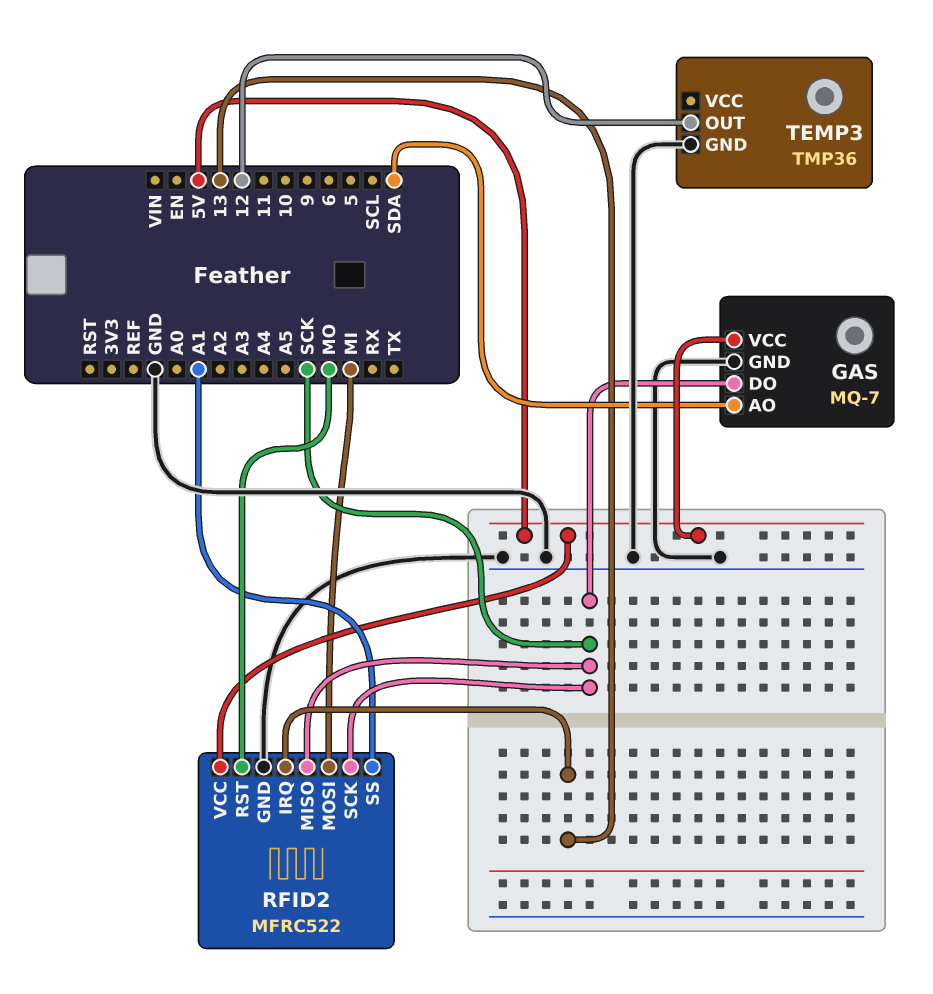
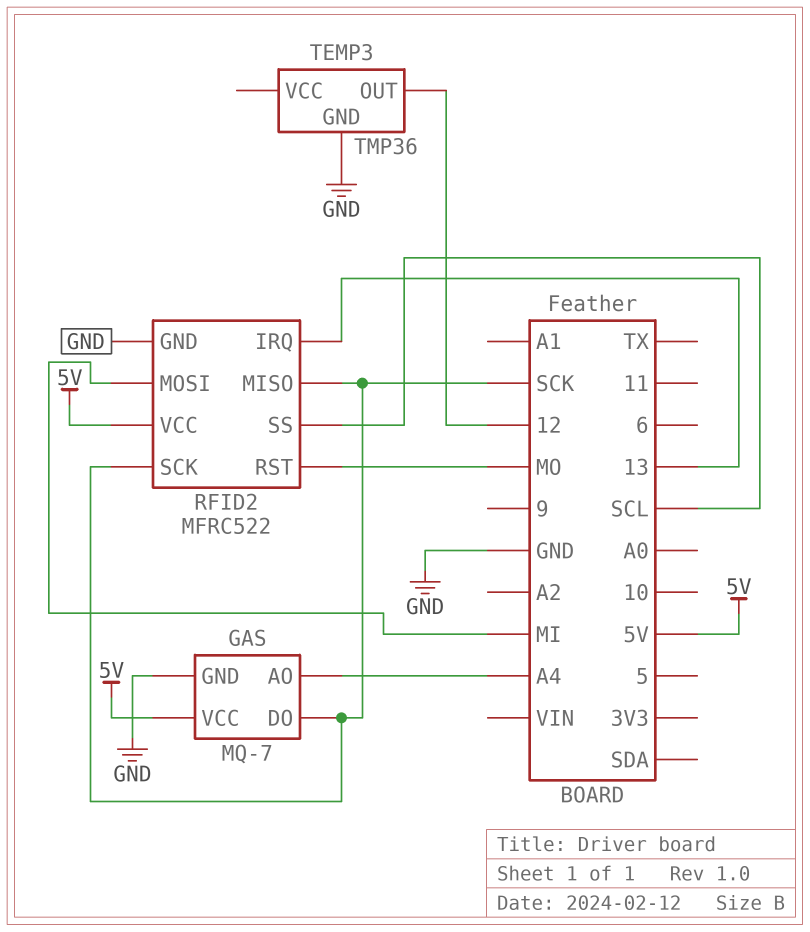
GAS pin AO: SDA -> A4
RFID2 pin SS: A1 -> SCL

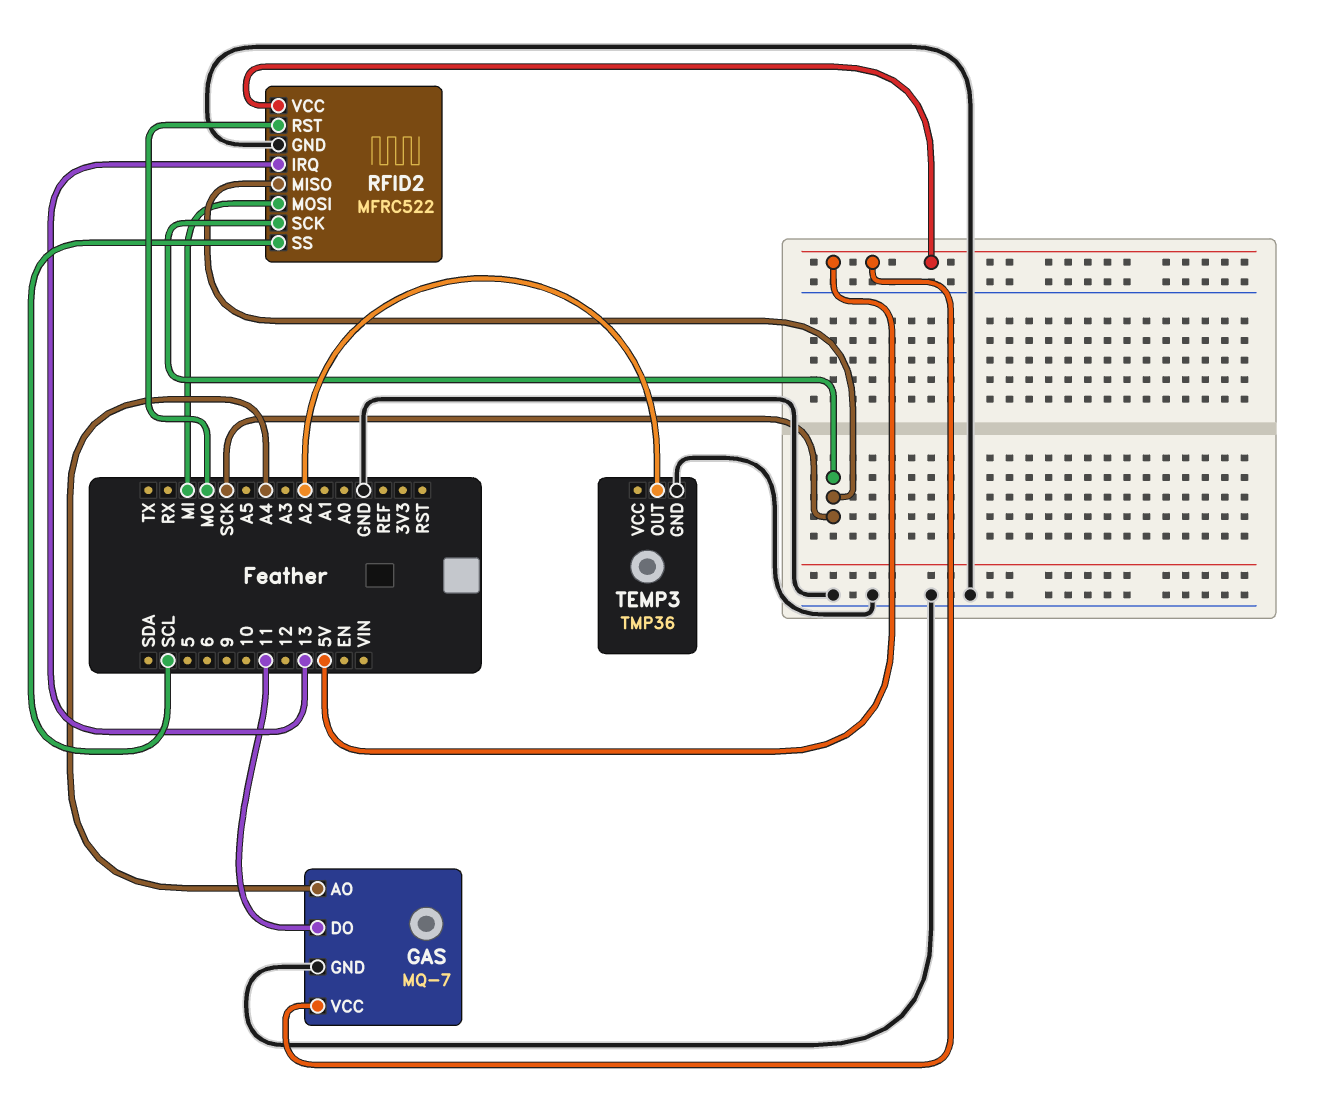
GAS pin DO: SCK -> 11
TEMP3 pin OUT: 12 -> A2

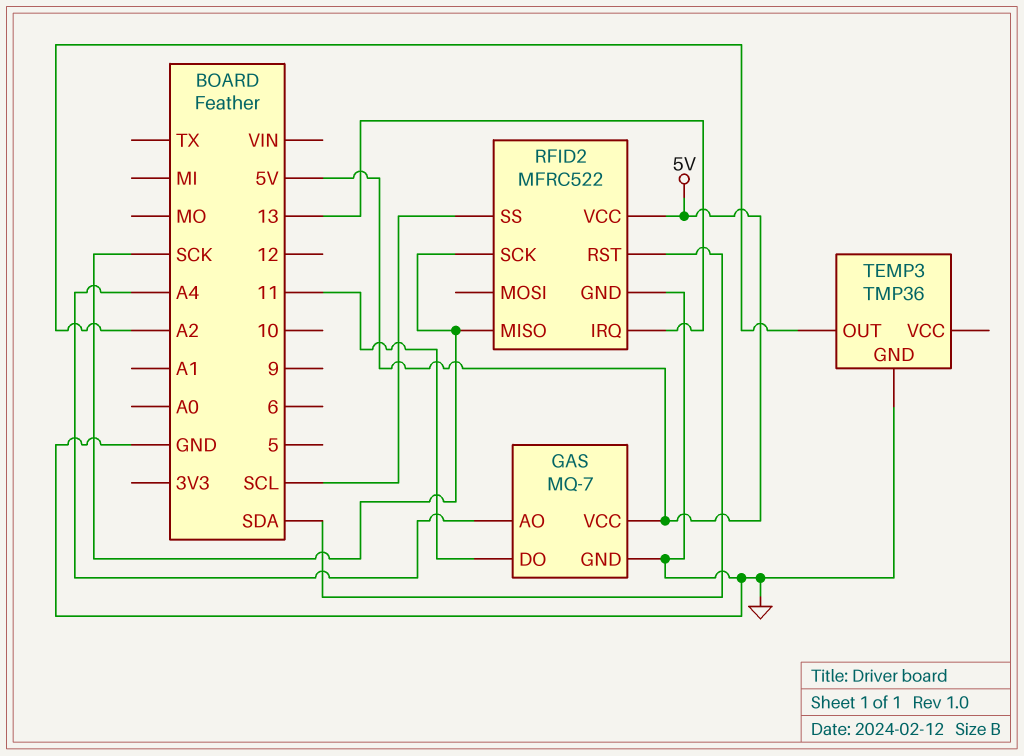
RFID2 pin MOSI: MI -> none
RFID2 pin RST: MO -> SDA

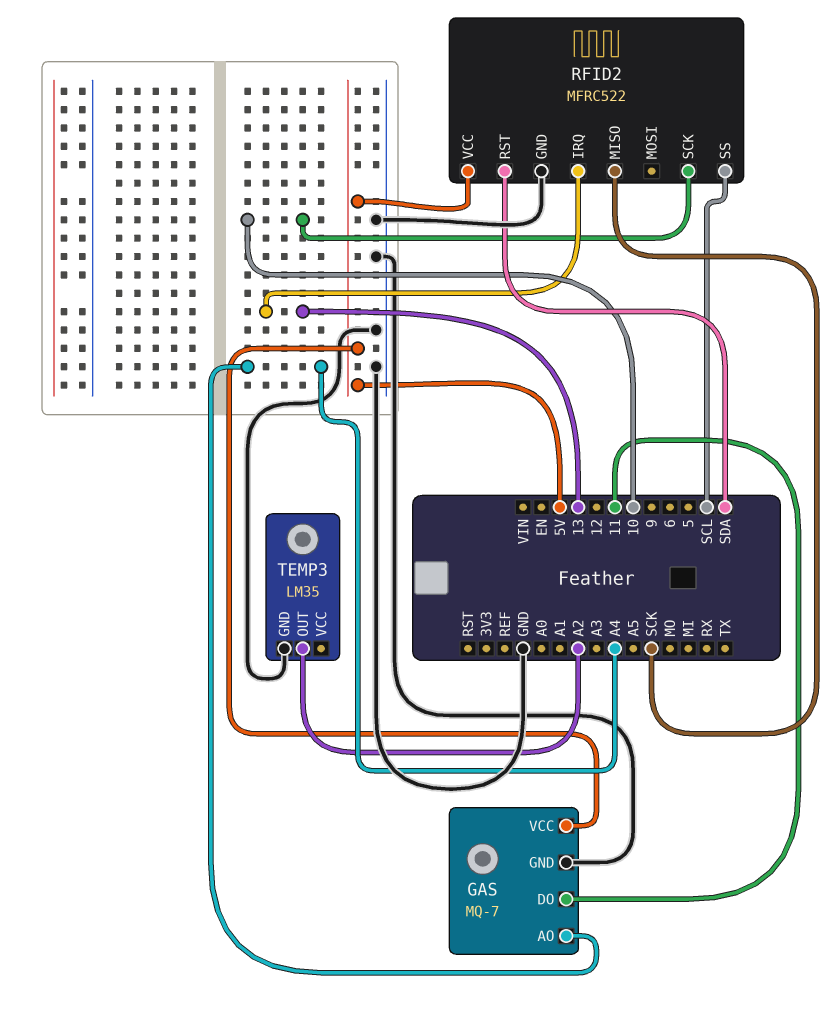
RFID2 pin SCK: SCK -> 10
TEMP3: TMP36 -> LM35

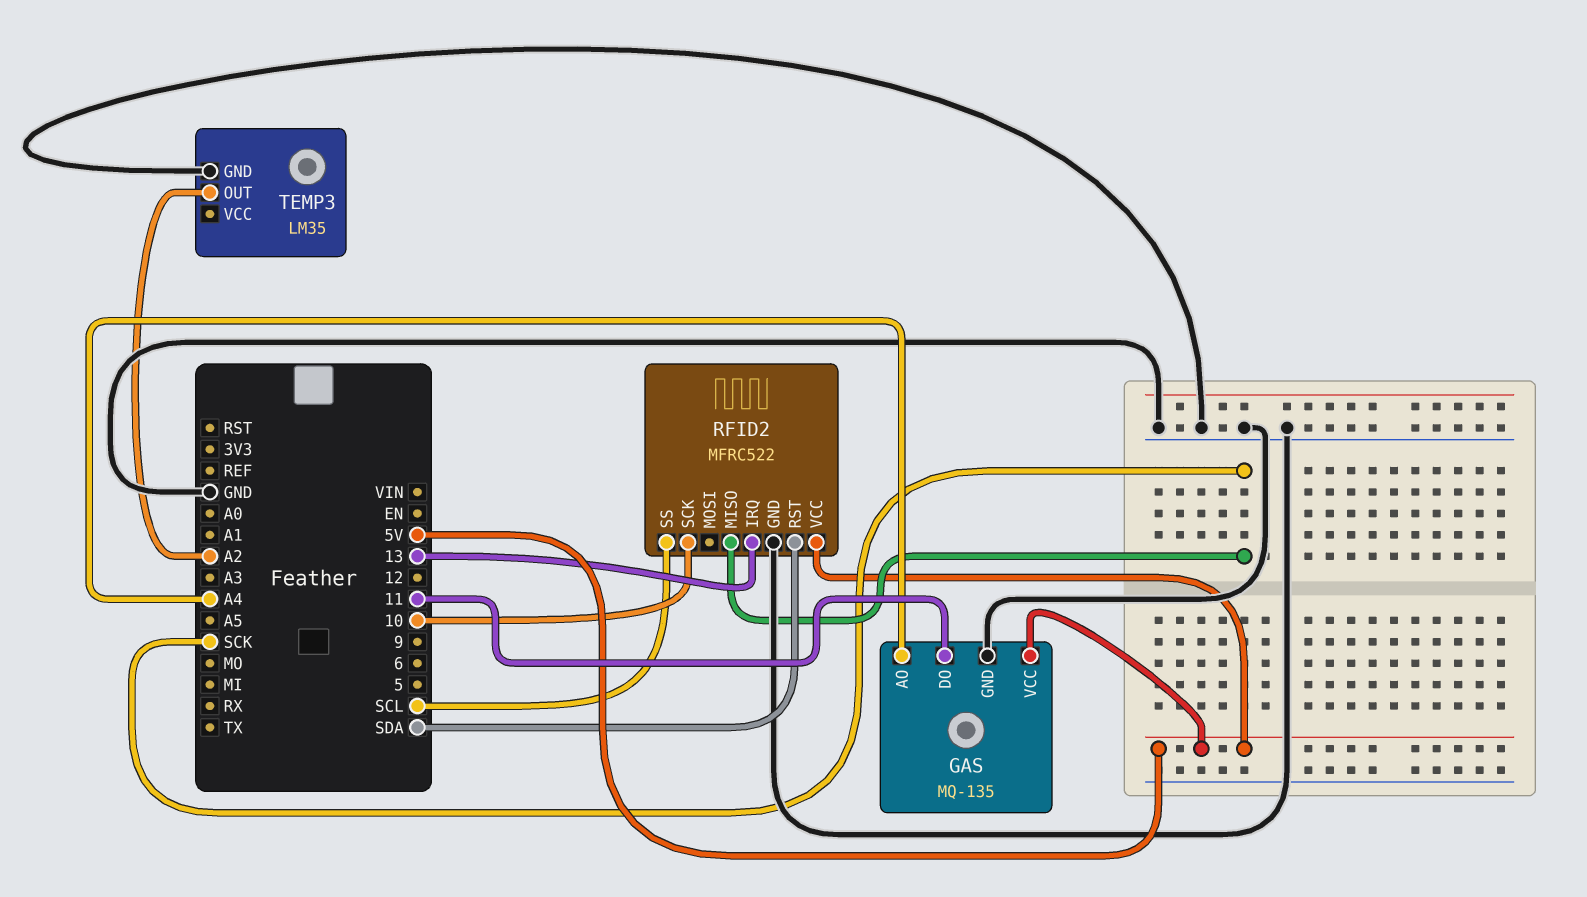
GAS: MQ-7 -> MQ-135

